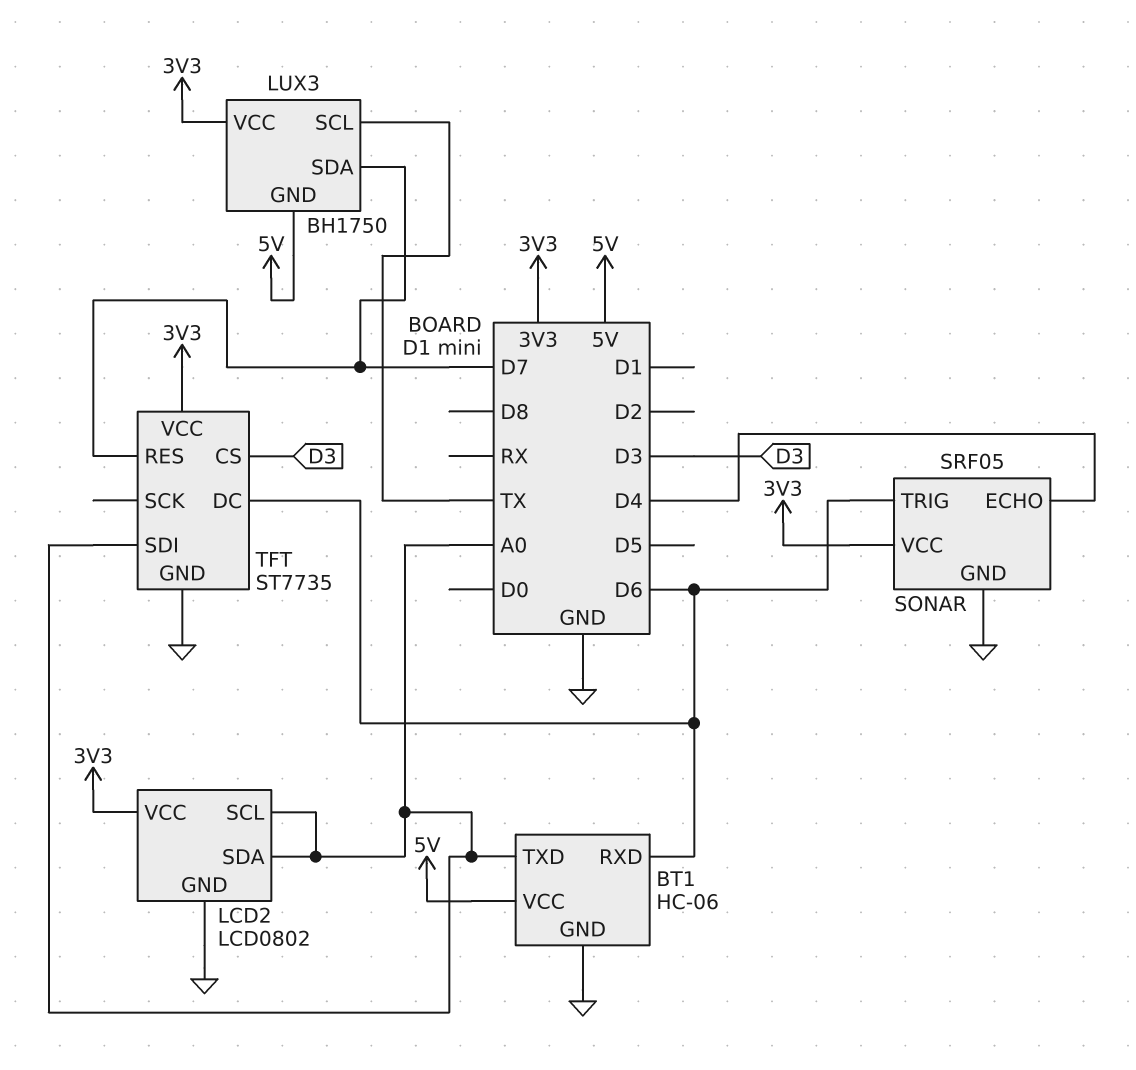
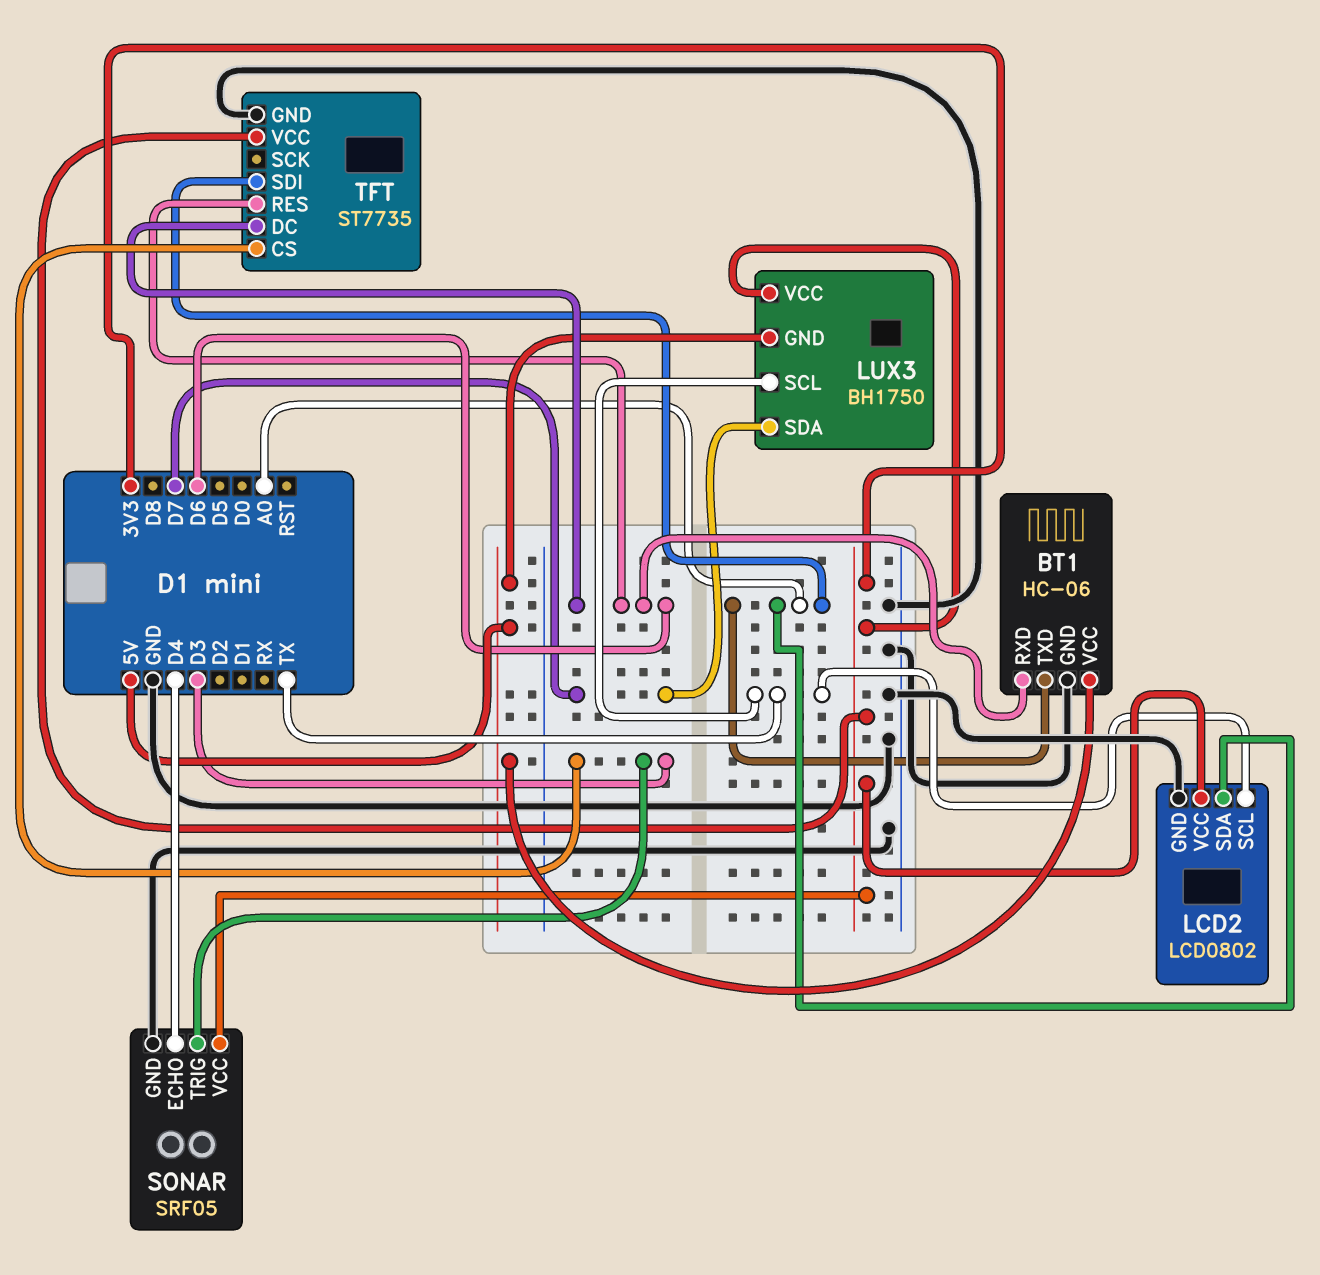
LCD2 pin SCL: A0 -> TX
SONAR pin TRIG: D6 -> D3
TFT pin RES: D7 -> D6

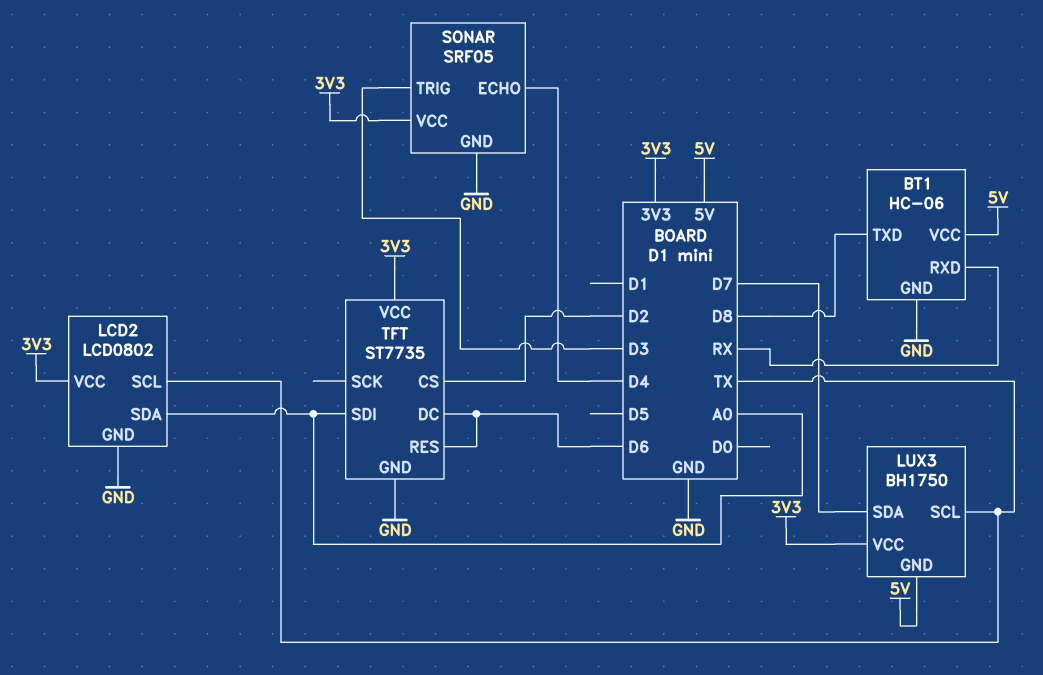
BT1 pin RXD: D6 -> RX
BT1 pin TXD: A0 -> D8
TFT pin CS: D3 -> D2

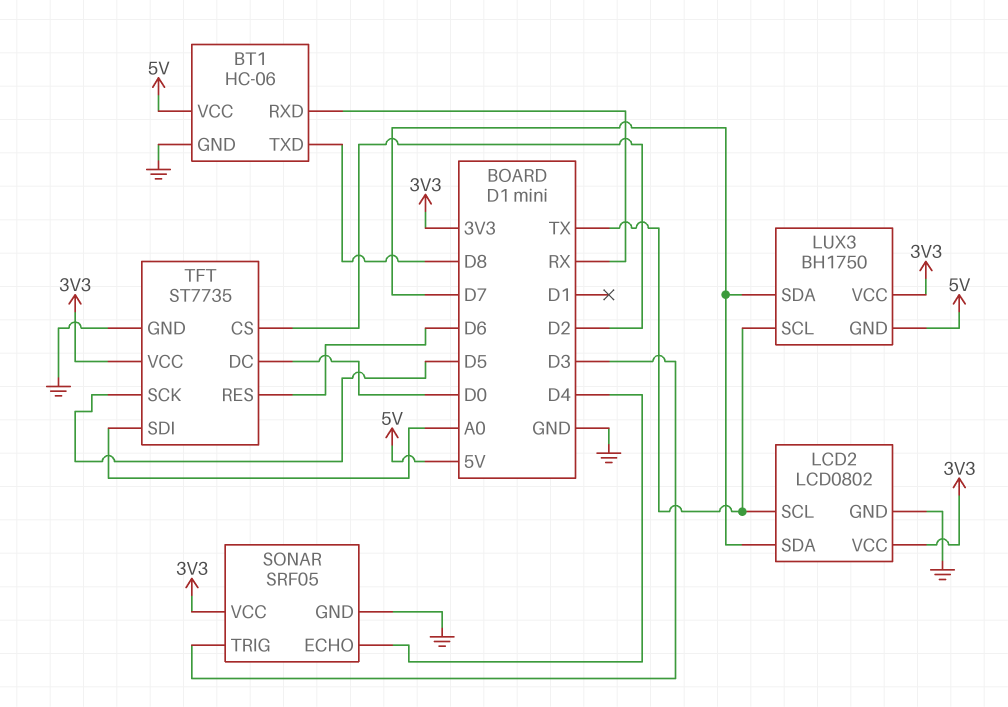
LCD2 pin SDA: A0 -> D7
TFT pin DC: D6 -> D0
TFT pin SCK: none -> D5

